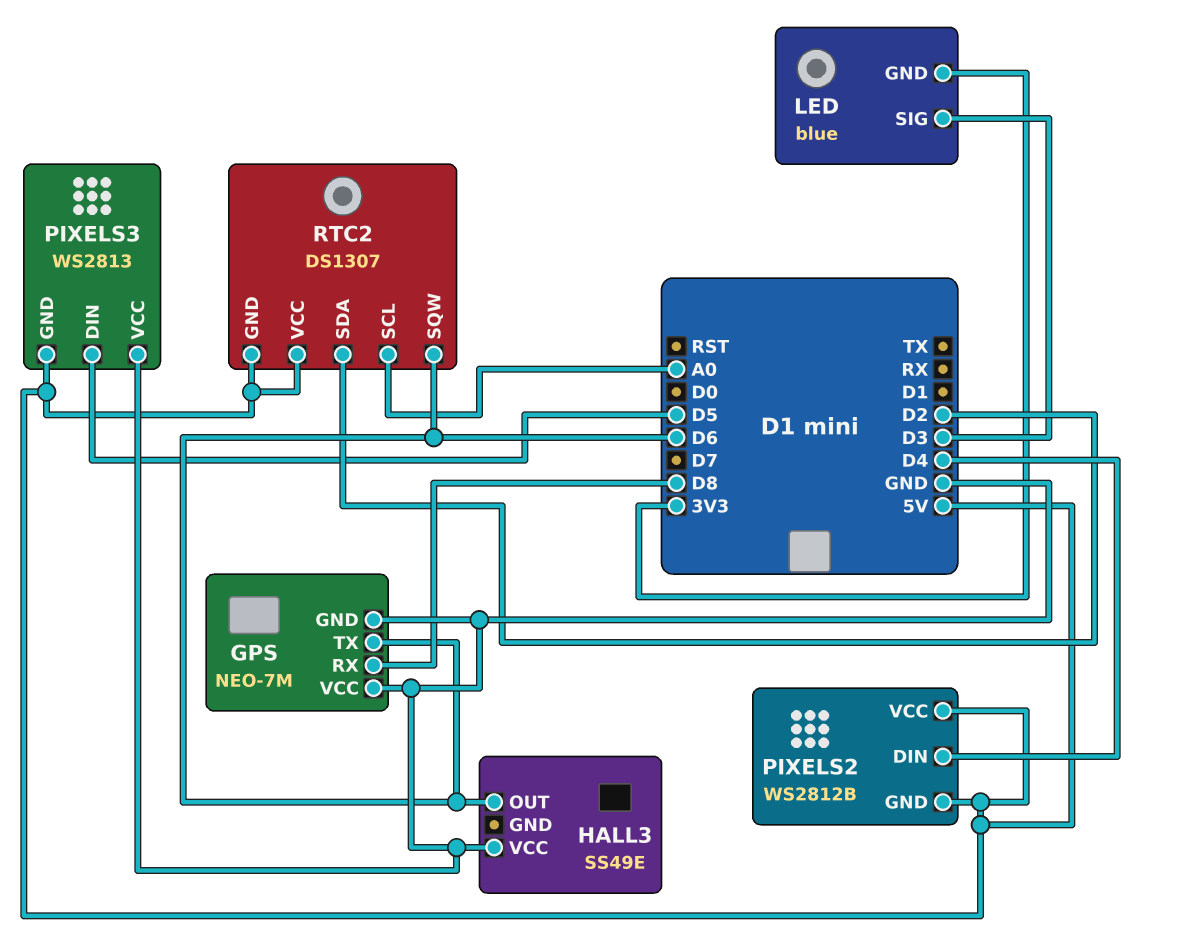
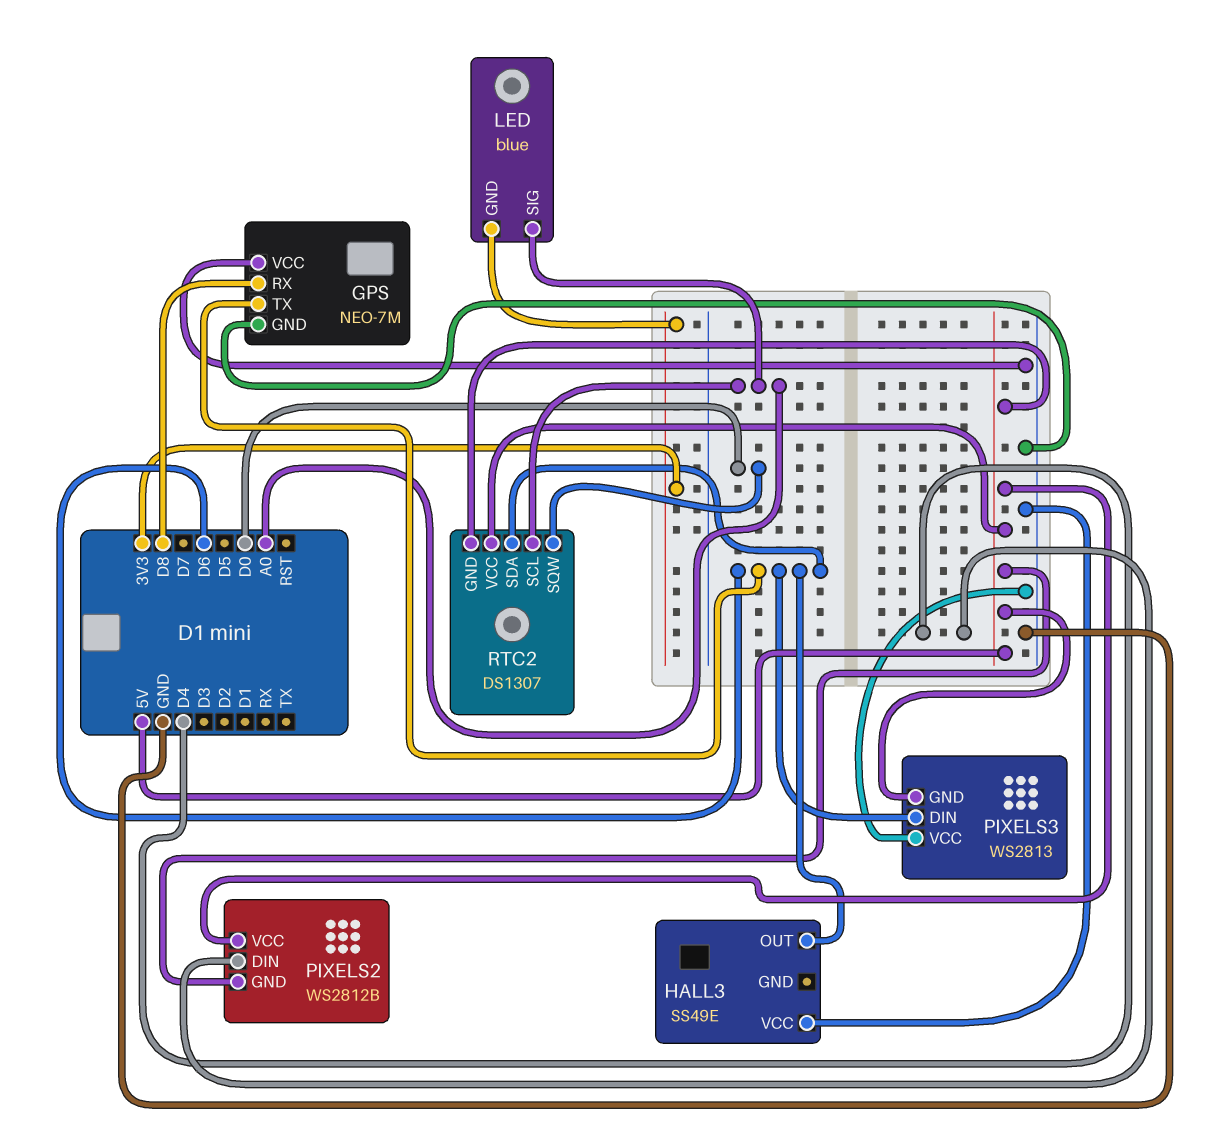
LED pin SIG: D3 -> A0
PIXELS3 pin DIN: D5 -> D6
RTC2 pin SDA: D2 -> D6
RTC2 pin SQW: D6 -> D0

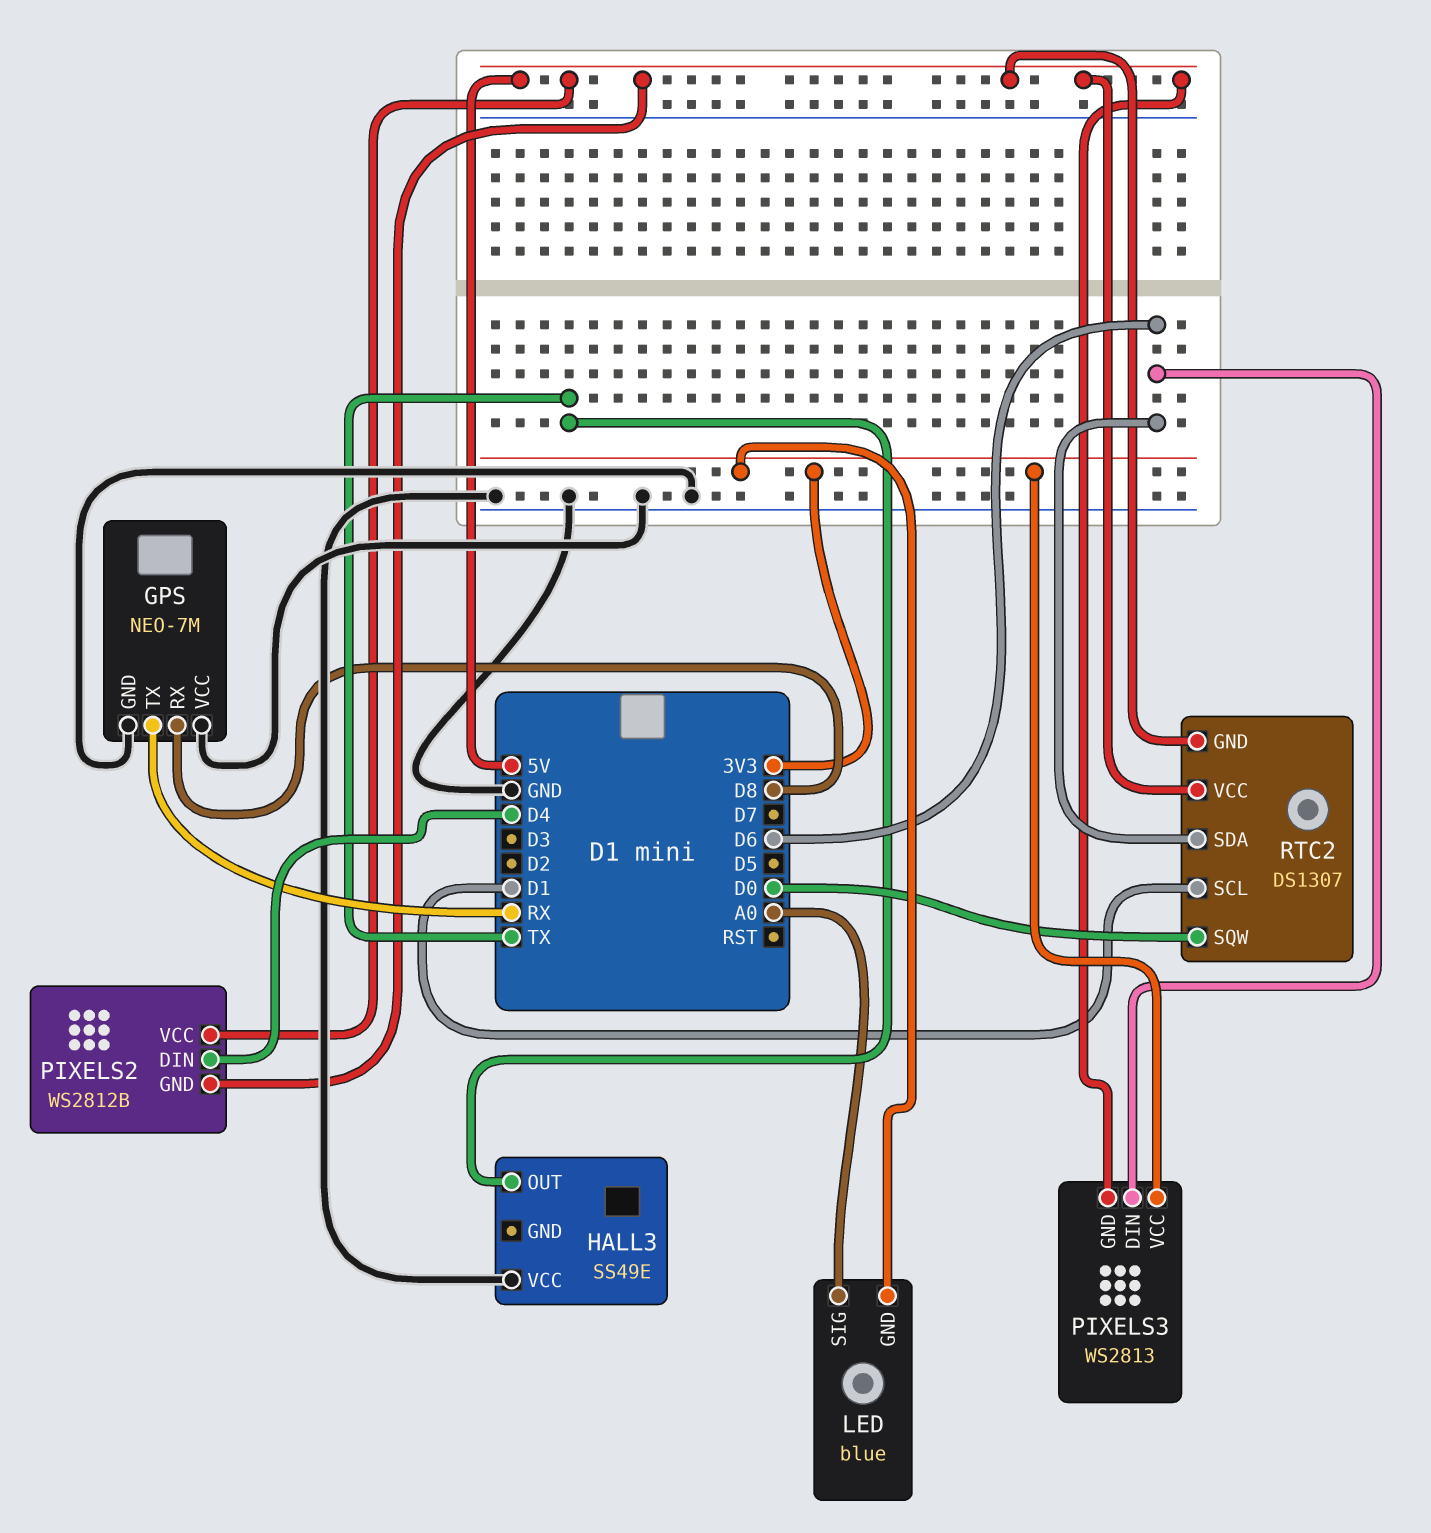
GPS pin TX: D6 -> RX
HALL3 pin OUT: D6 -> TX
PIXELS3 pin VCC: GND -> 3V3
RTC2 pin SCL: A0 -> D1

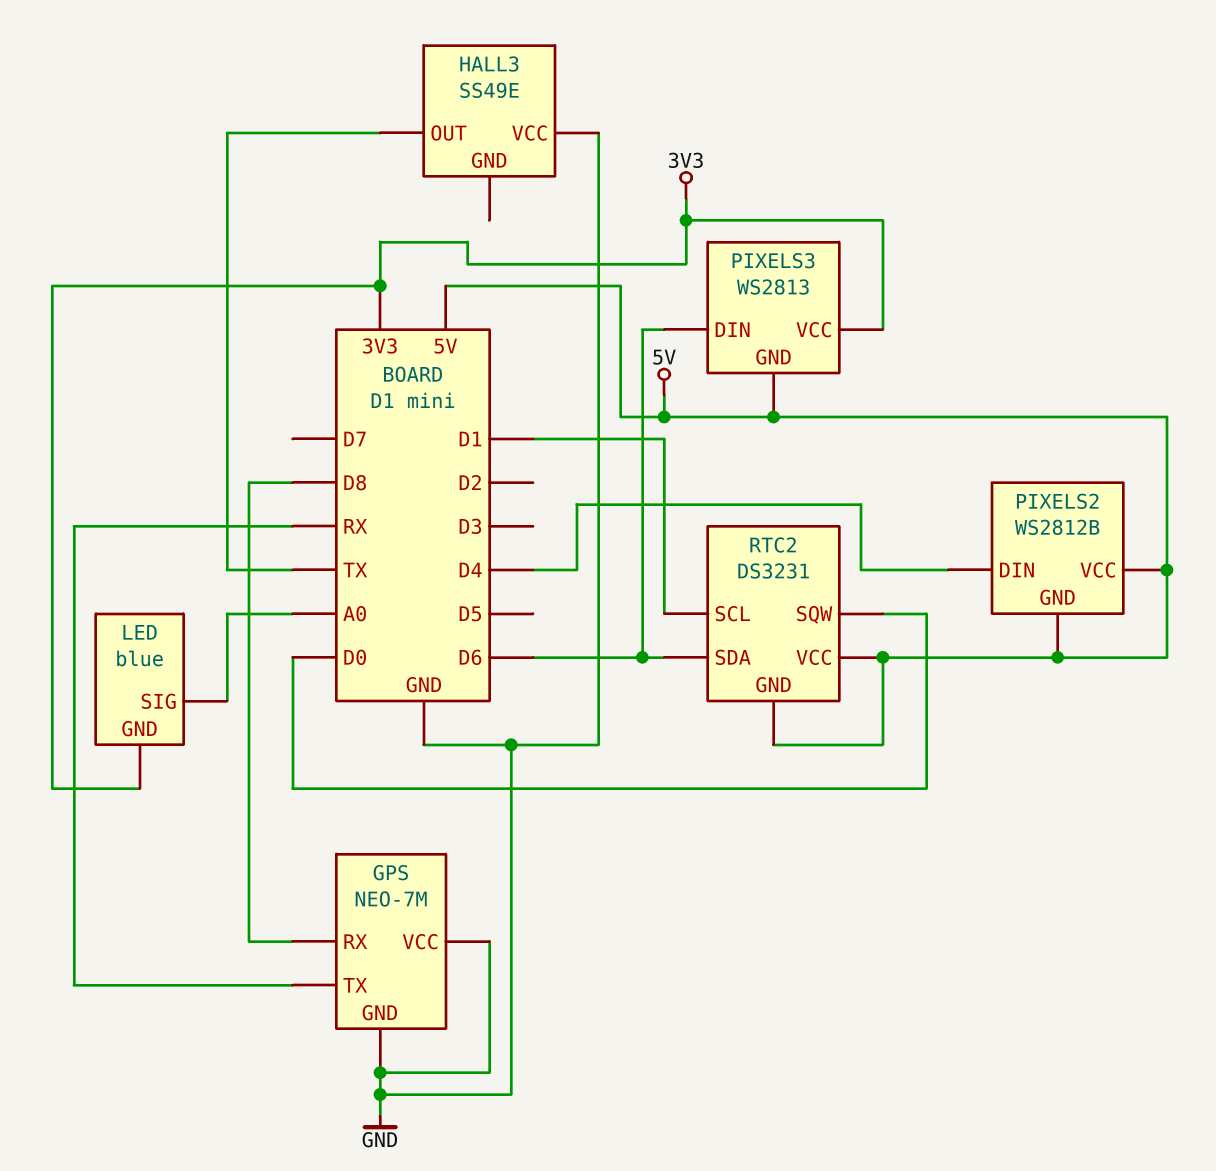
RTC2: DS1307 -> DS3231

